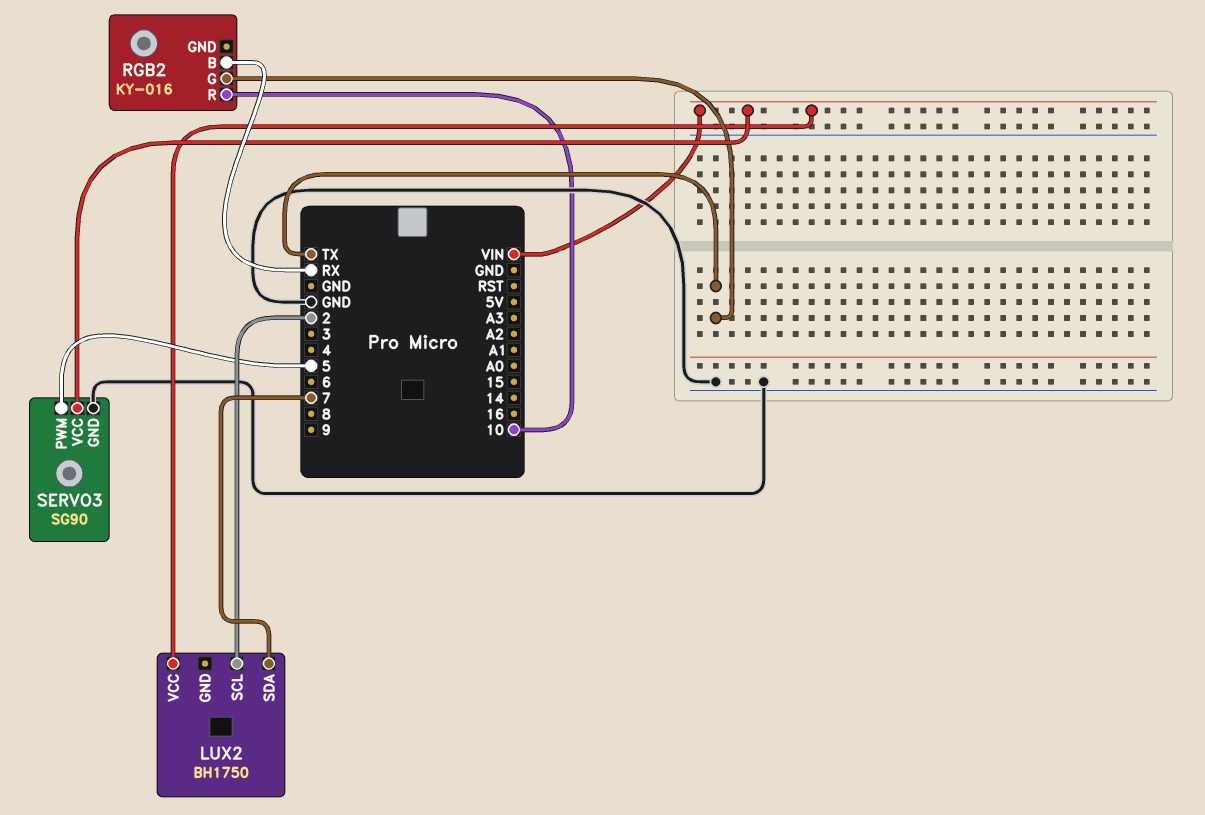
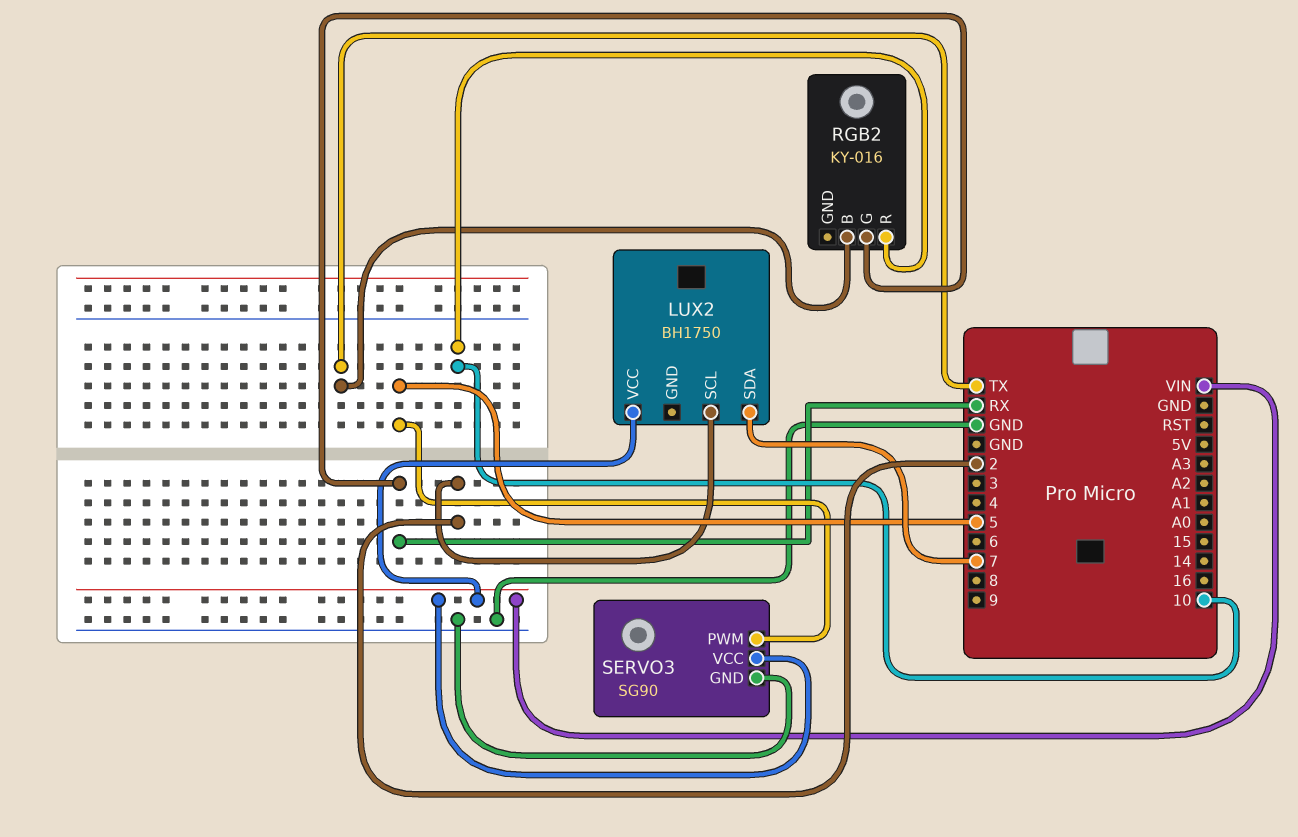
RGB2 pin B: RX -> TX
RGB2 pin G: TX -> RX

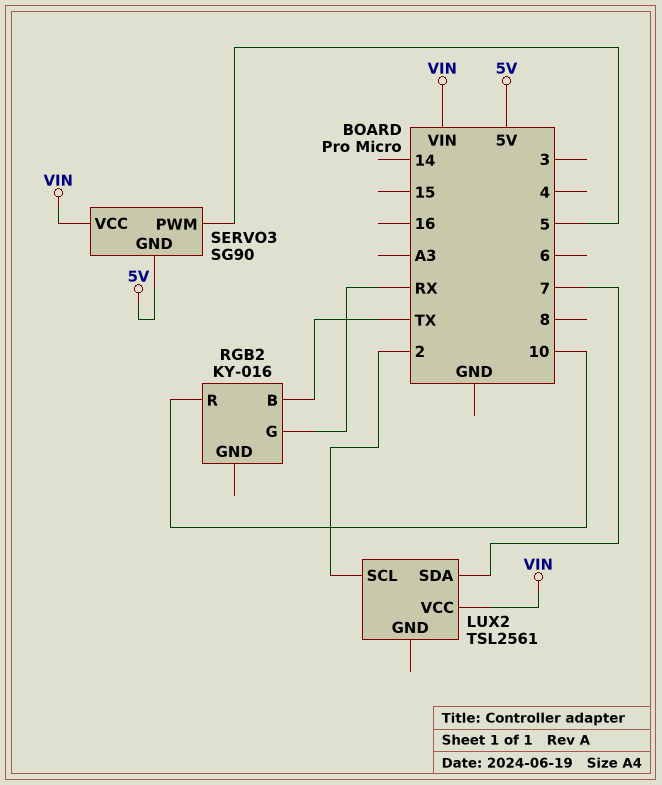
LUX2: BH1750 -> TSL2561
SERVO3 pin GND: GND -> 5V

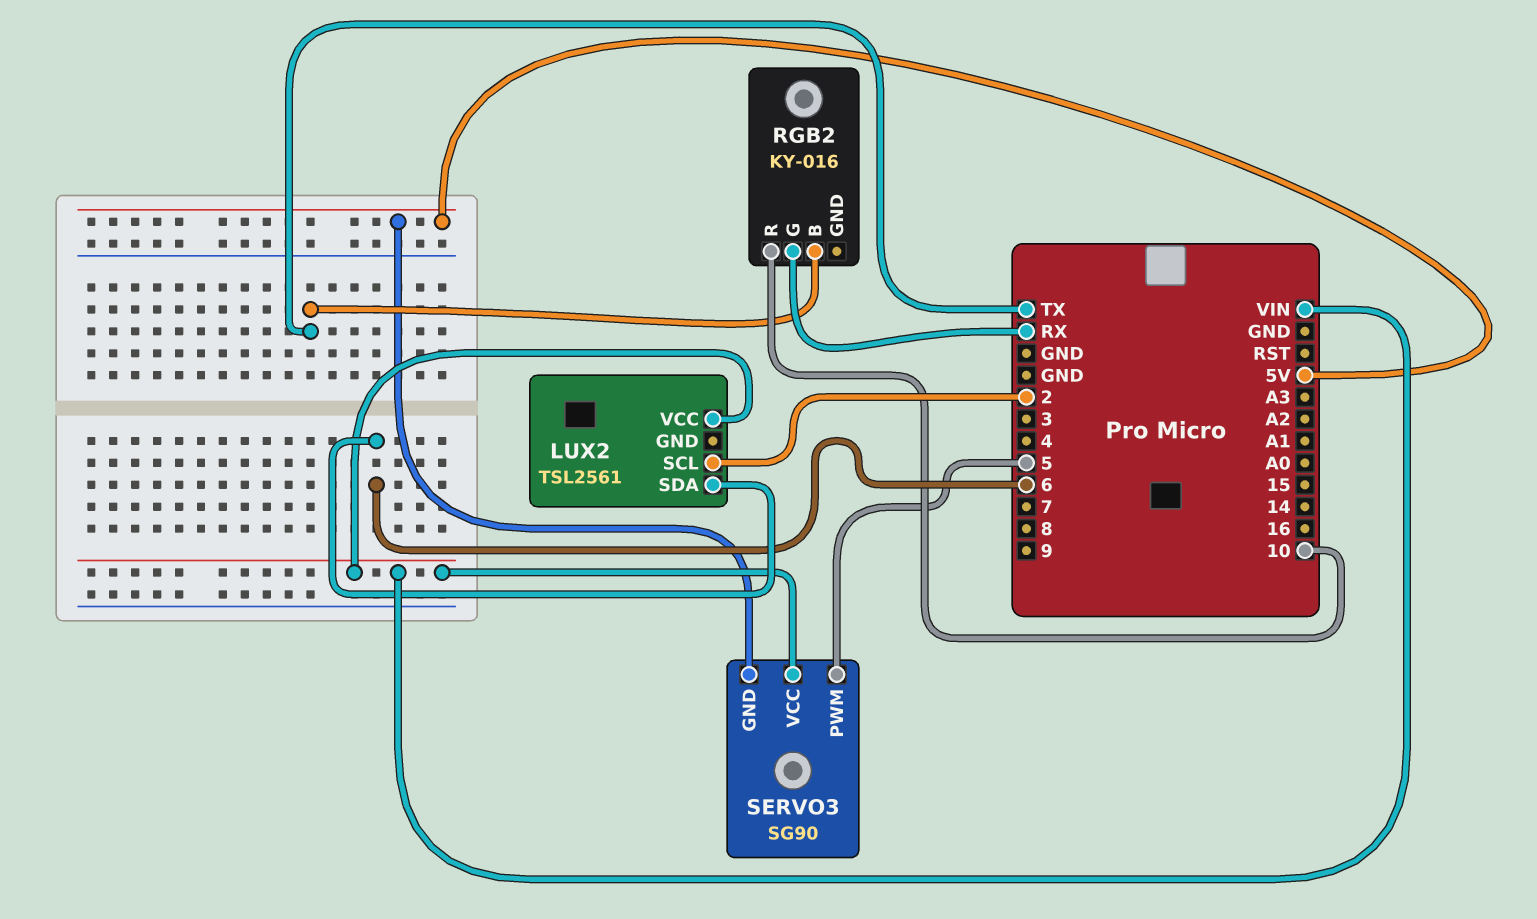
LUX2 pin SDA: 7 -> 6

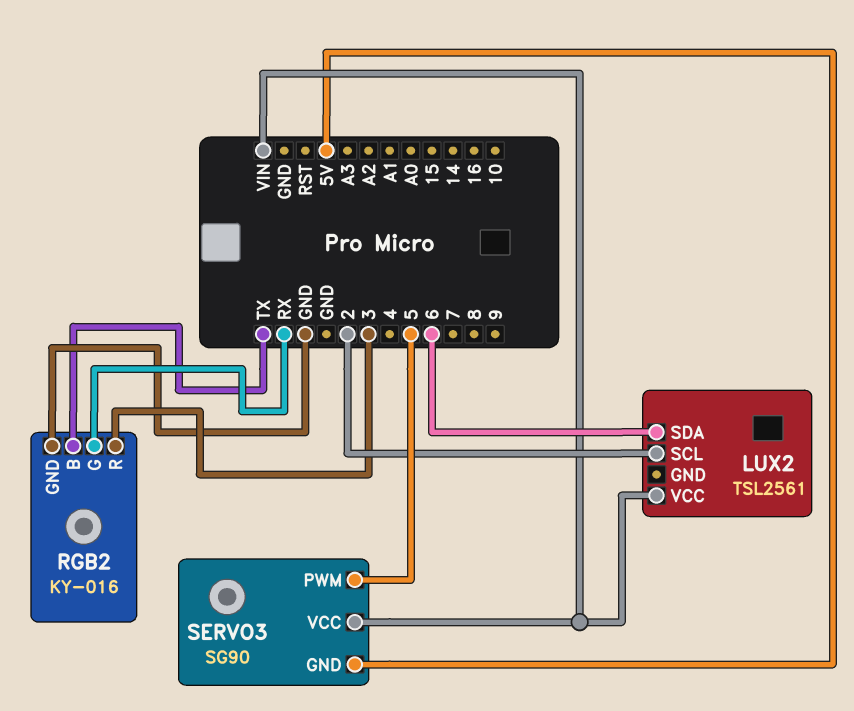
RGB2 pin GND: none -> GND
RGB2 pin R: 10 -> 3

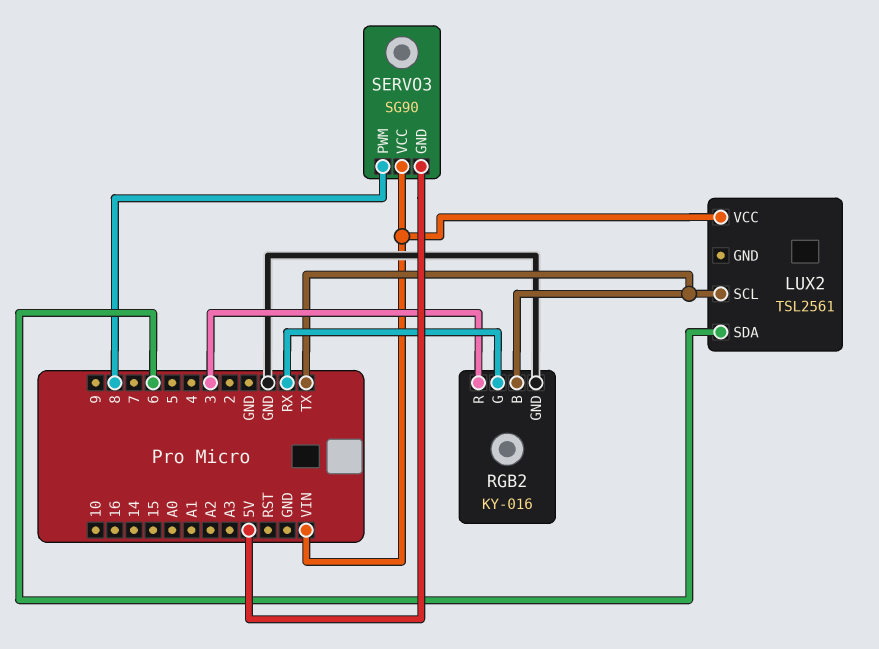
LUX2 pin SCL: 2 -> TX
SERVO3 pin PWM: 5 -> 8

